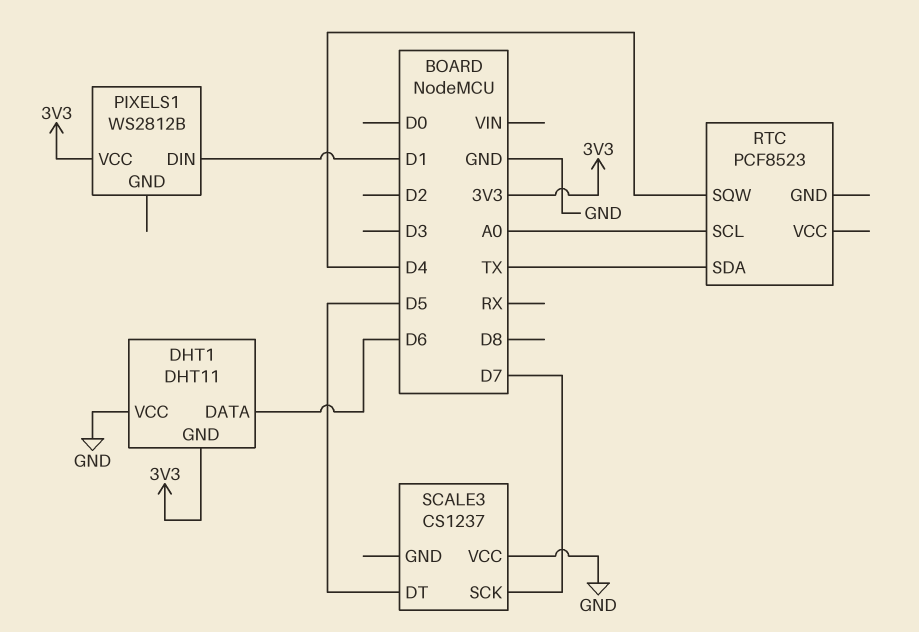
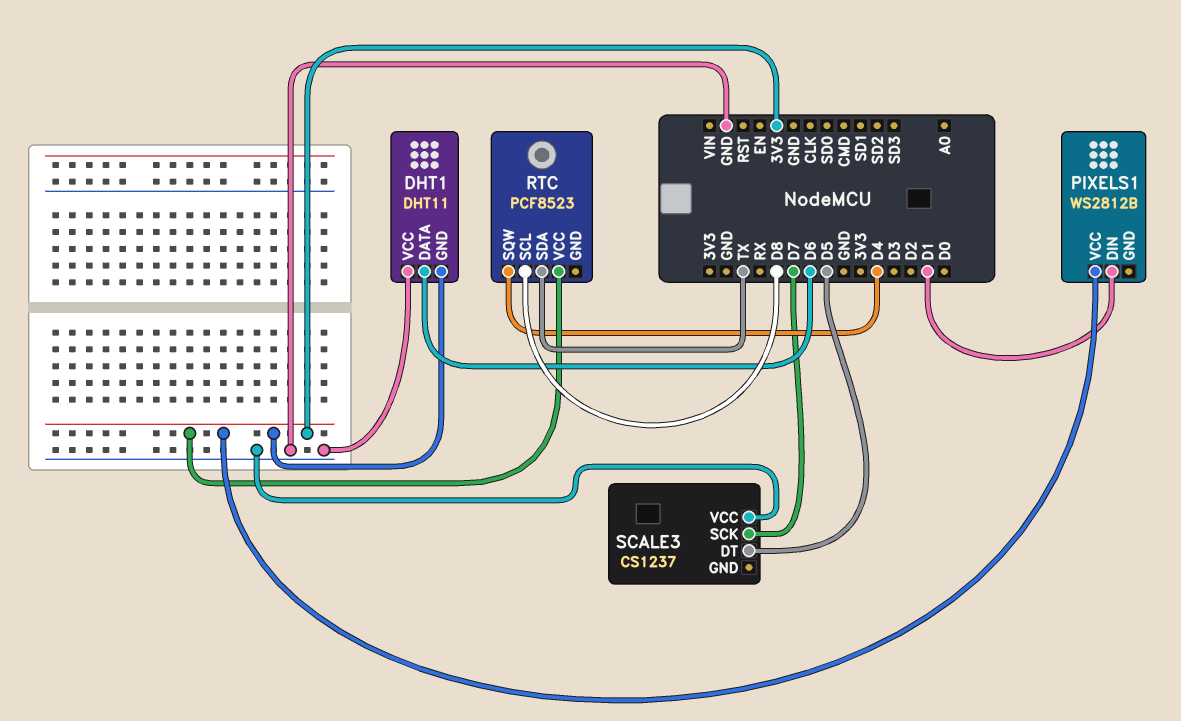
RTC pin SCL: A0 -> D8
RTC pin VCC: none -> 3V3

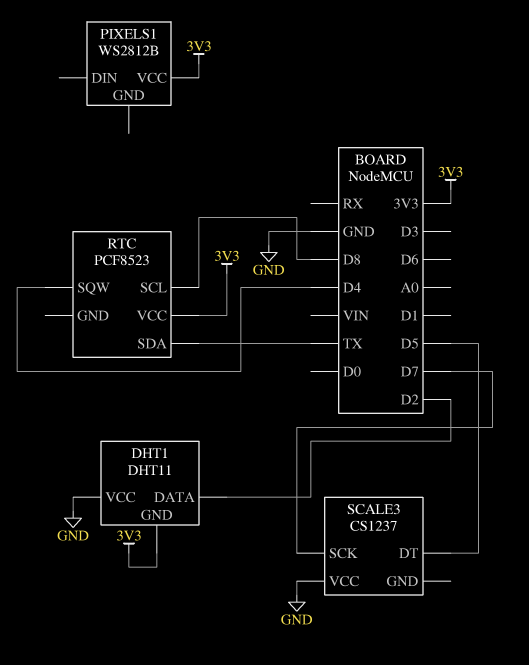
DHT1 pin DATA: D6 -> D2
PIXELS1 pin DIN: D1 -> none

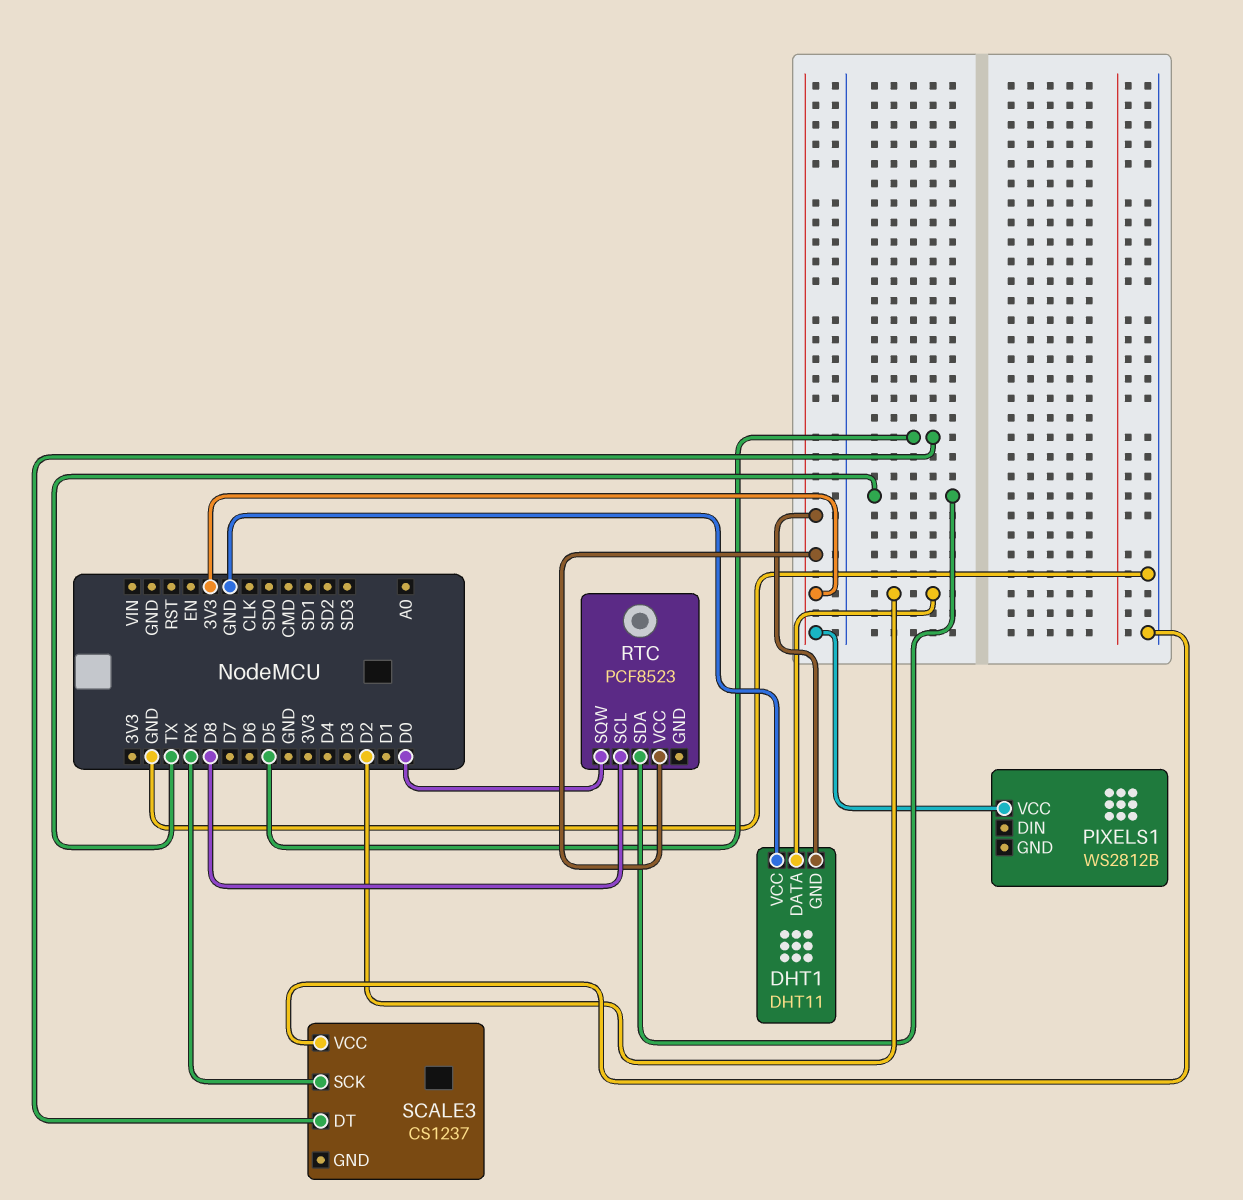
RTC pin SQW: D4 -> D0
SCALE3 pin SCK: D7 -> RX

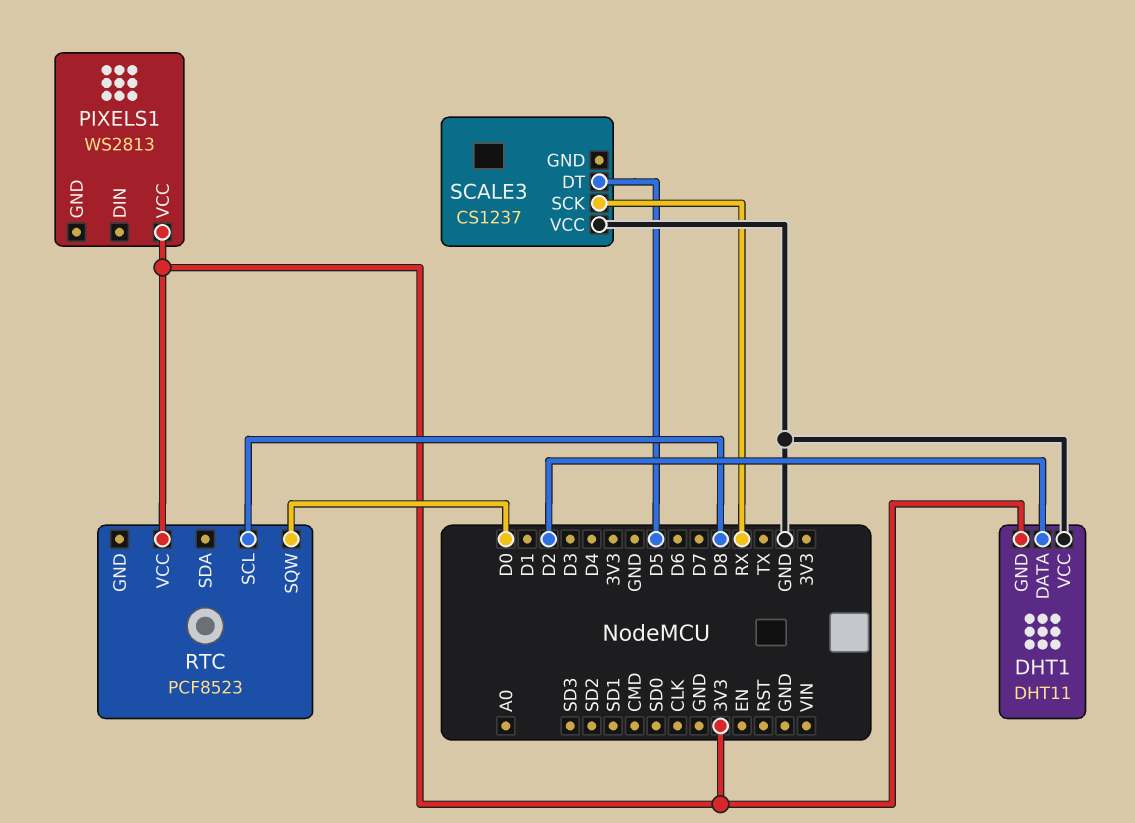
PIXELS1: WS2812B -> WS2813
RTC pin SDA: TX -> none

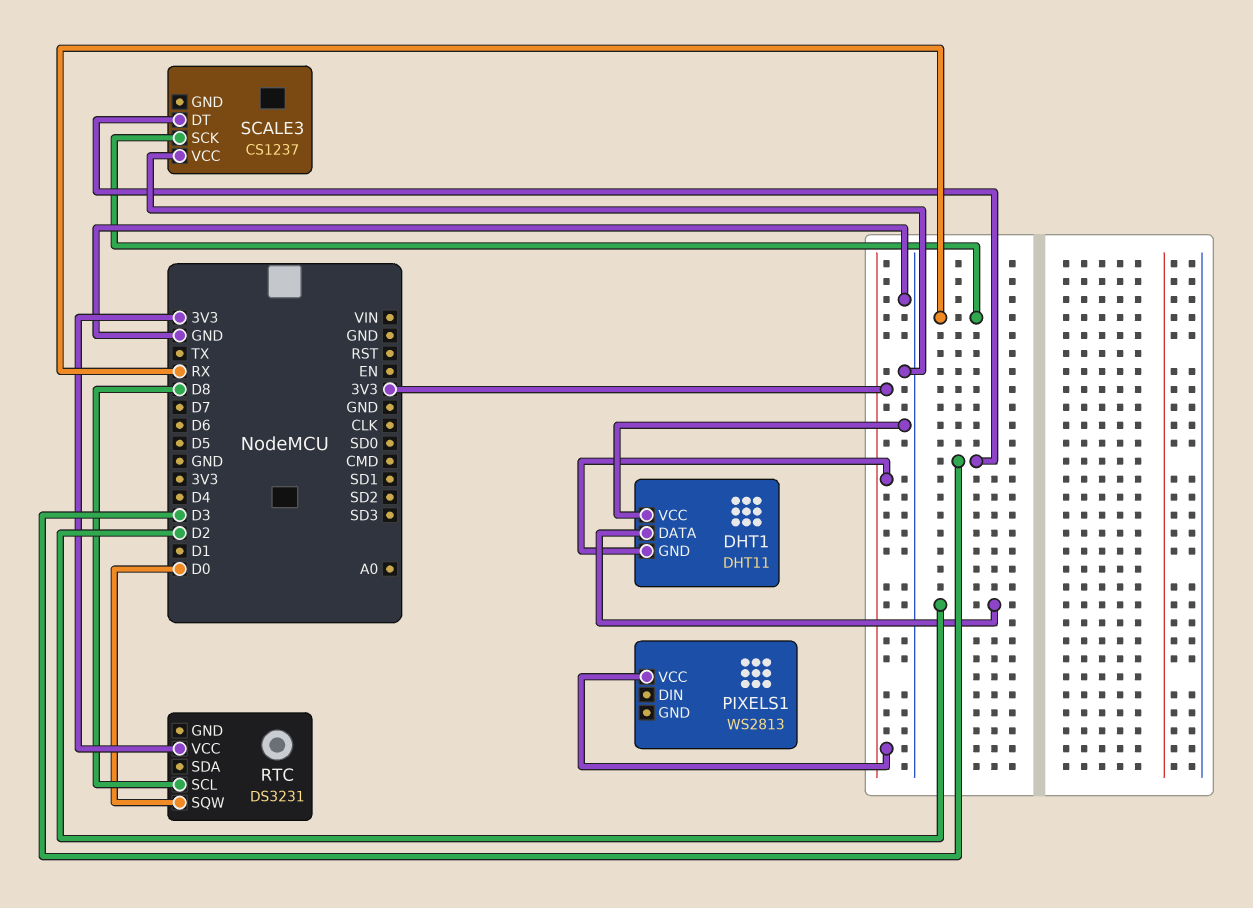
RTC: PCF8523 -> DS3231
SCALE3 pin DT: D5 -> D3

